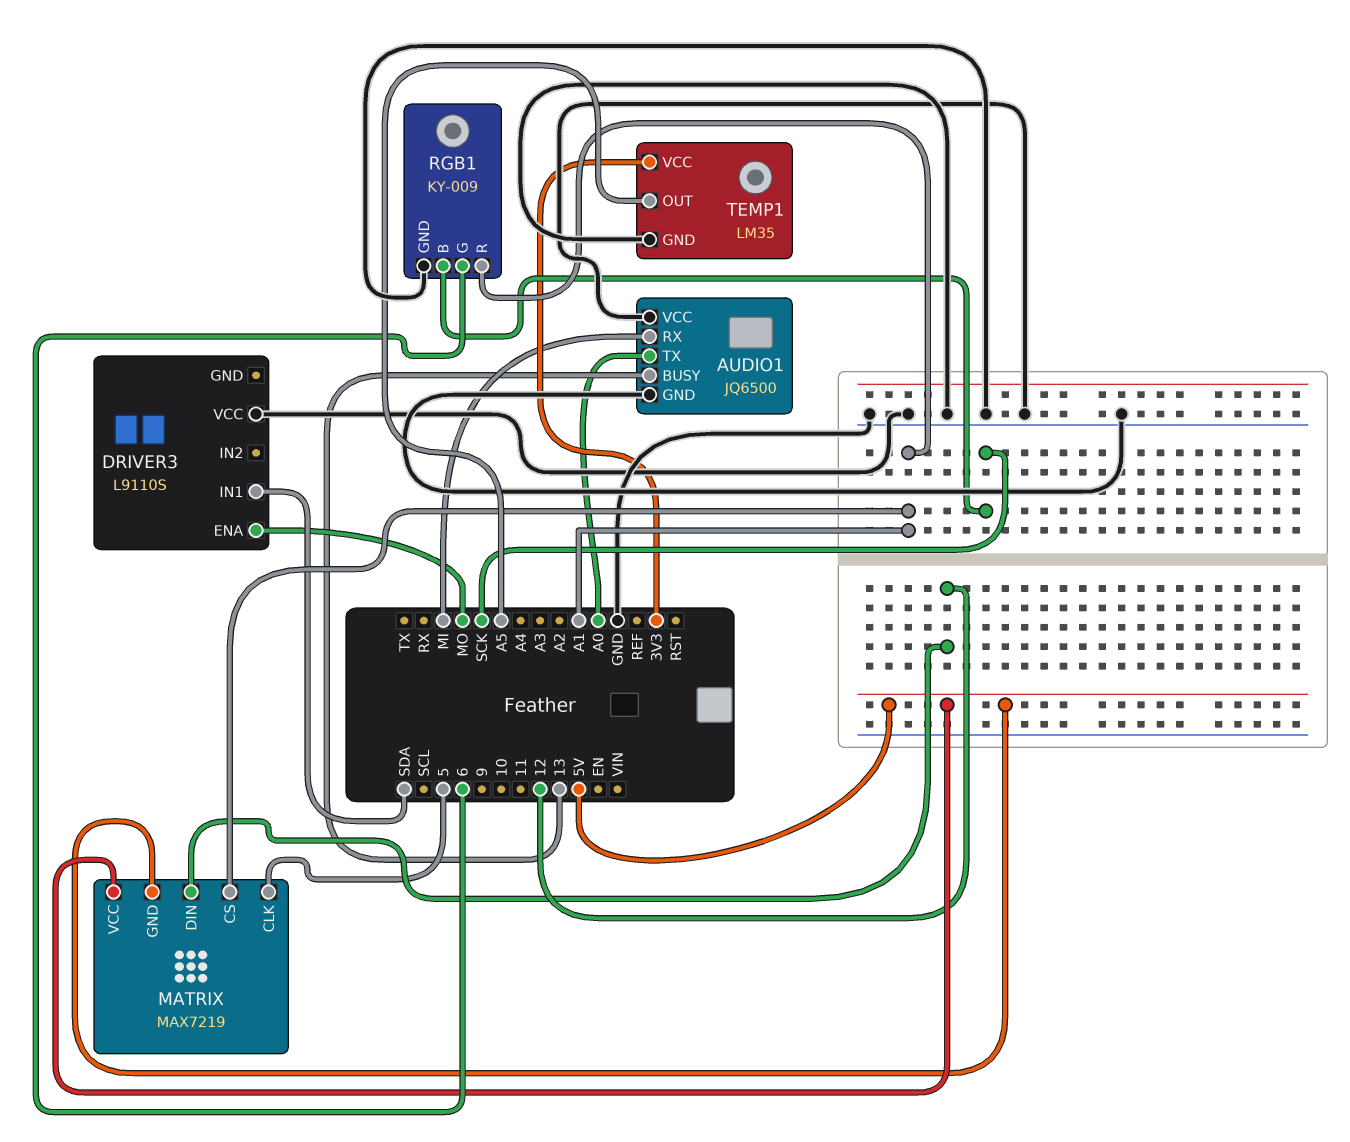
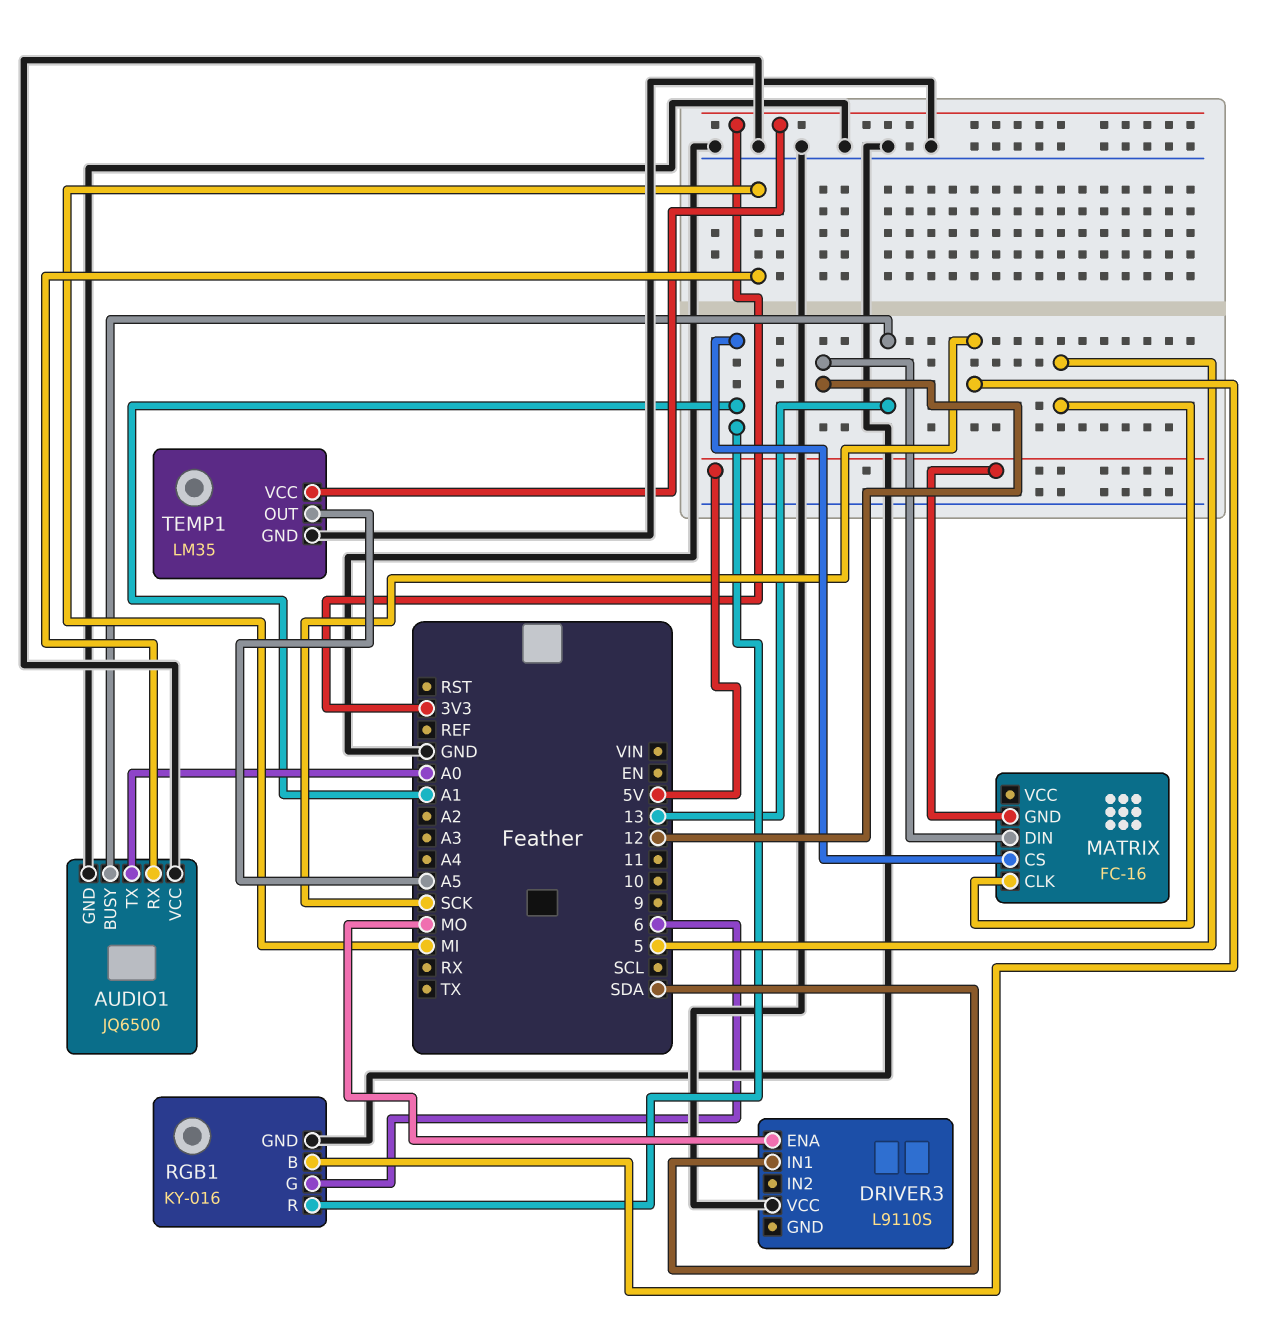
MATRIX: MAX7219 -> FC-16
MATRIX pin VCC: 5V -> none
RGB1: KY-009 -> KY-016

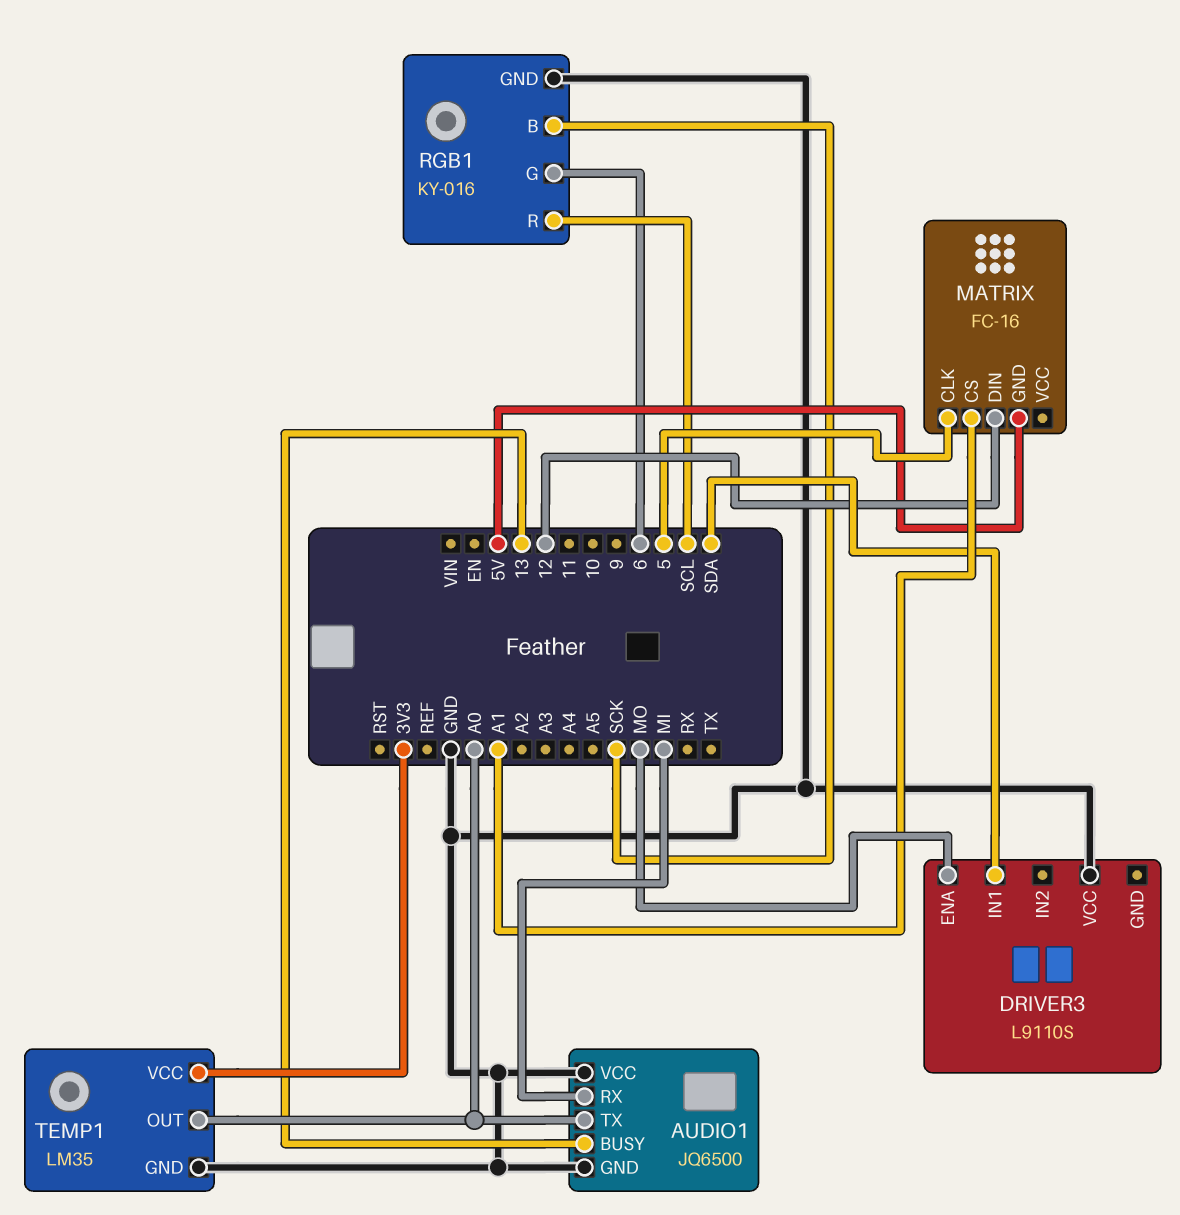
RGB1 pin R: A1 -> SCL
TEMP1 pin OUT: A5 -> A0

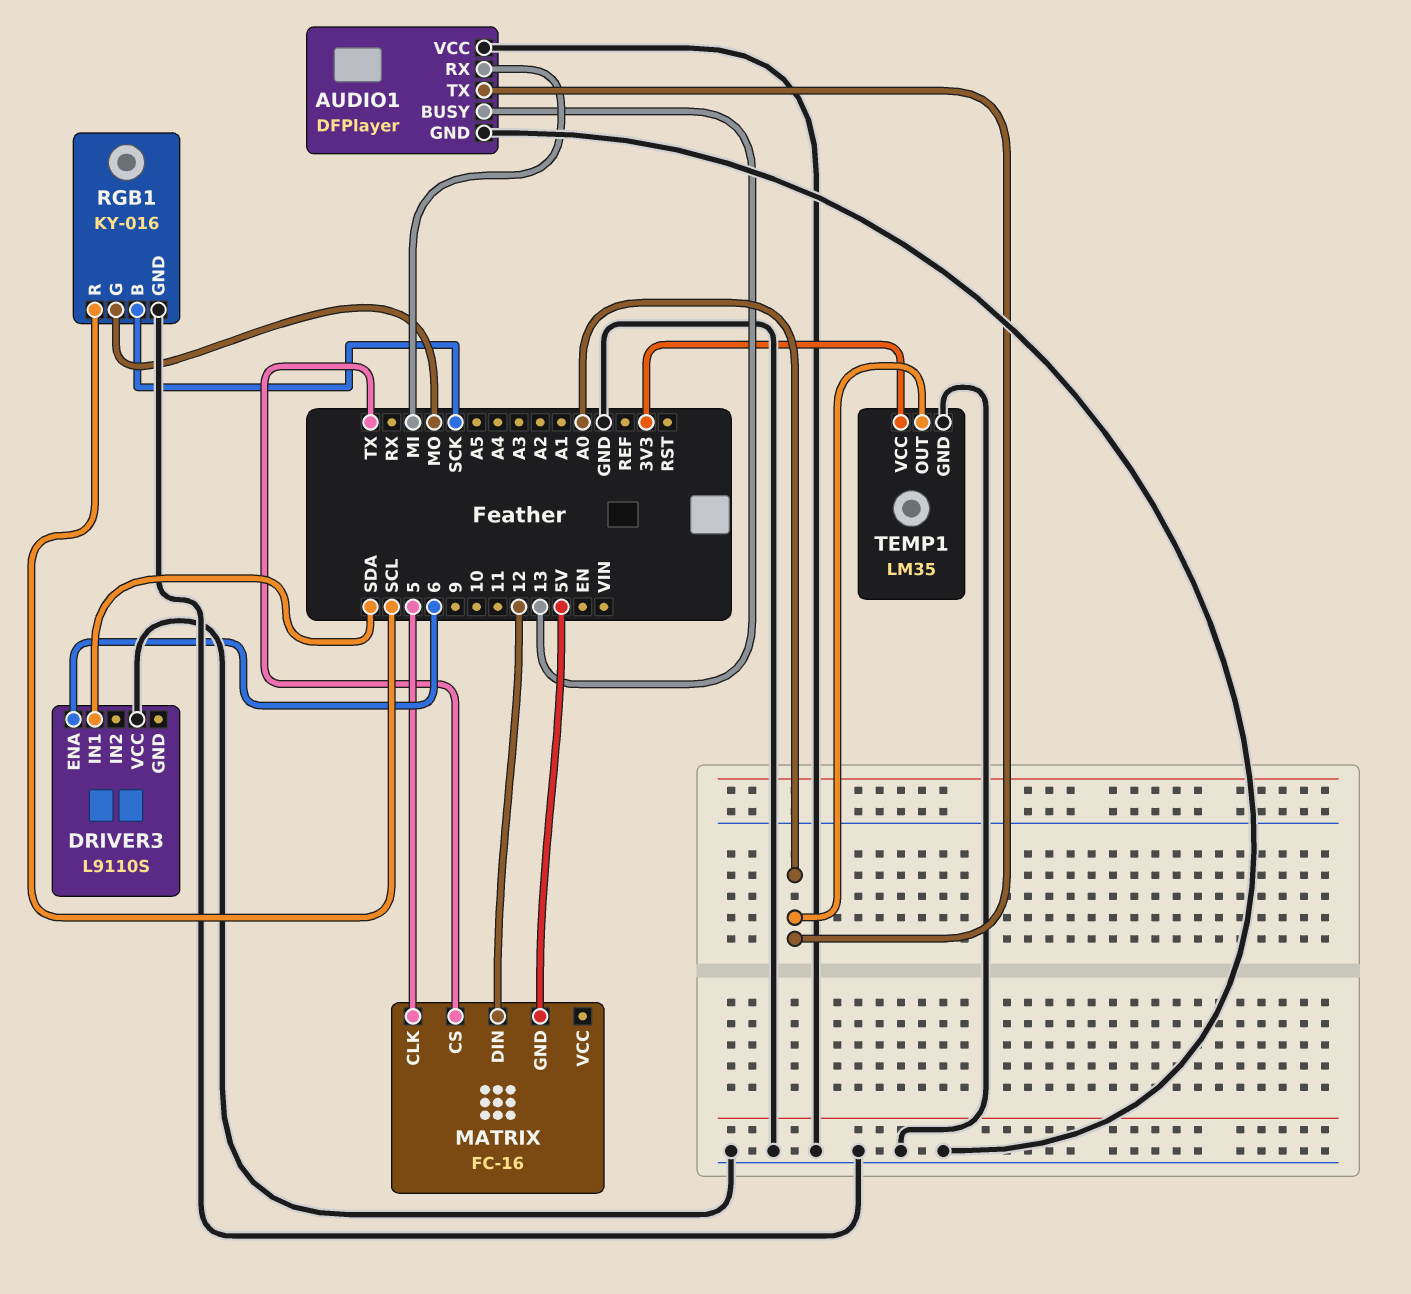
AUDIO1: JQ6500 -> DFPlayer
DRIVER3 pin ENA: MO -> 6
MATRIX pin CS: A1 -> TX
RGB1 pin G: 6 -> MO

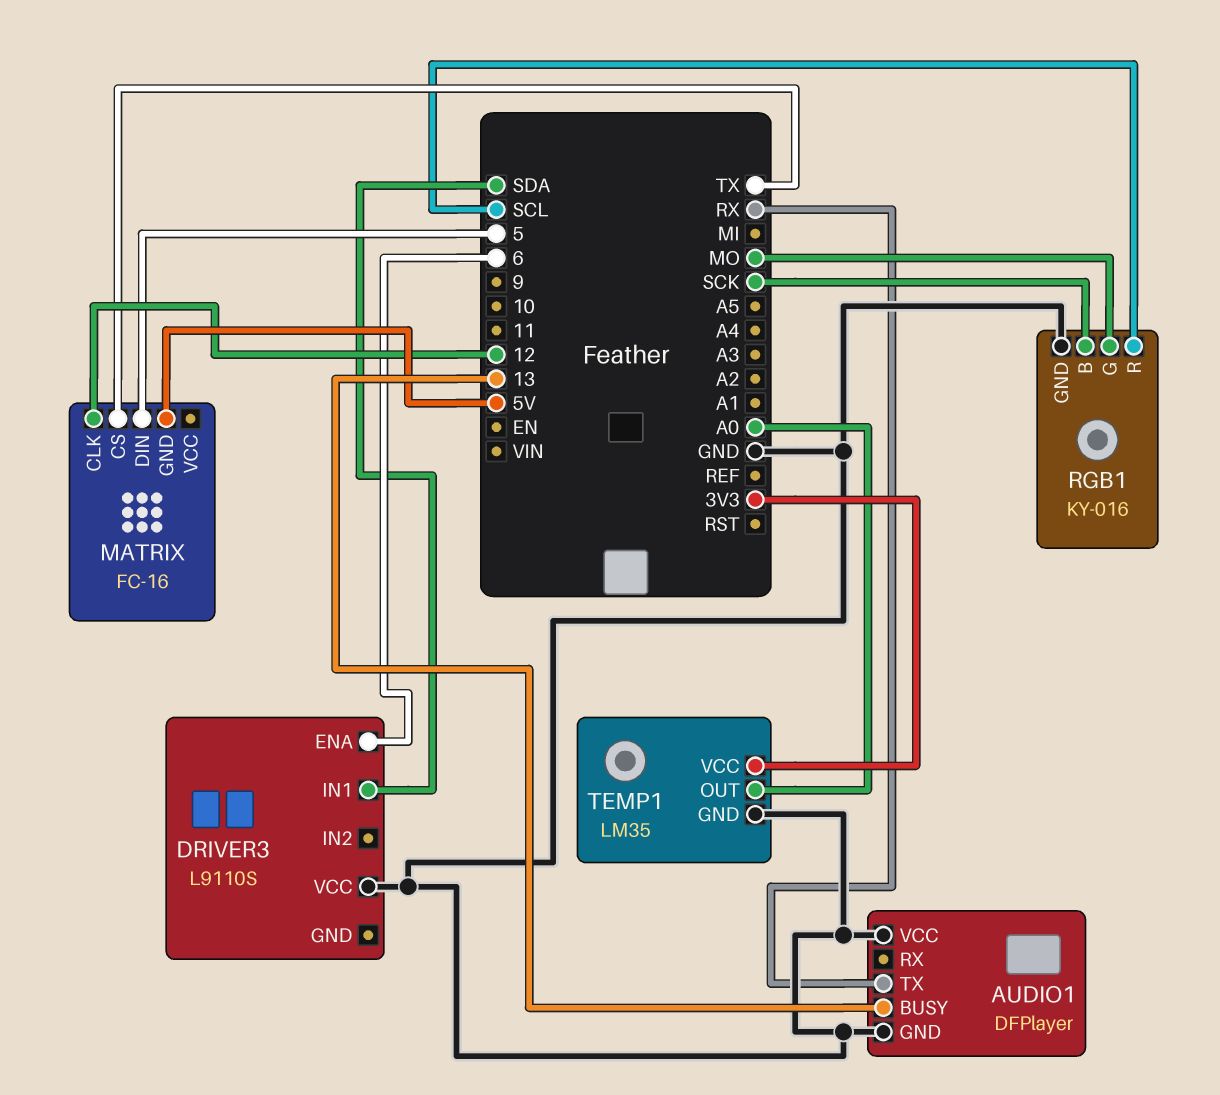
AUDIO1 pin RX: MI -> none
AUDIO1 pin TX: A0 -> RX
MATRIX pin CLK: 5 -> 12
MATRIX pin DIN: 12 -> 5

